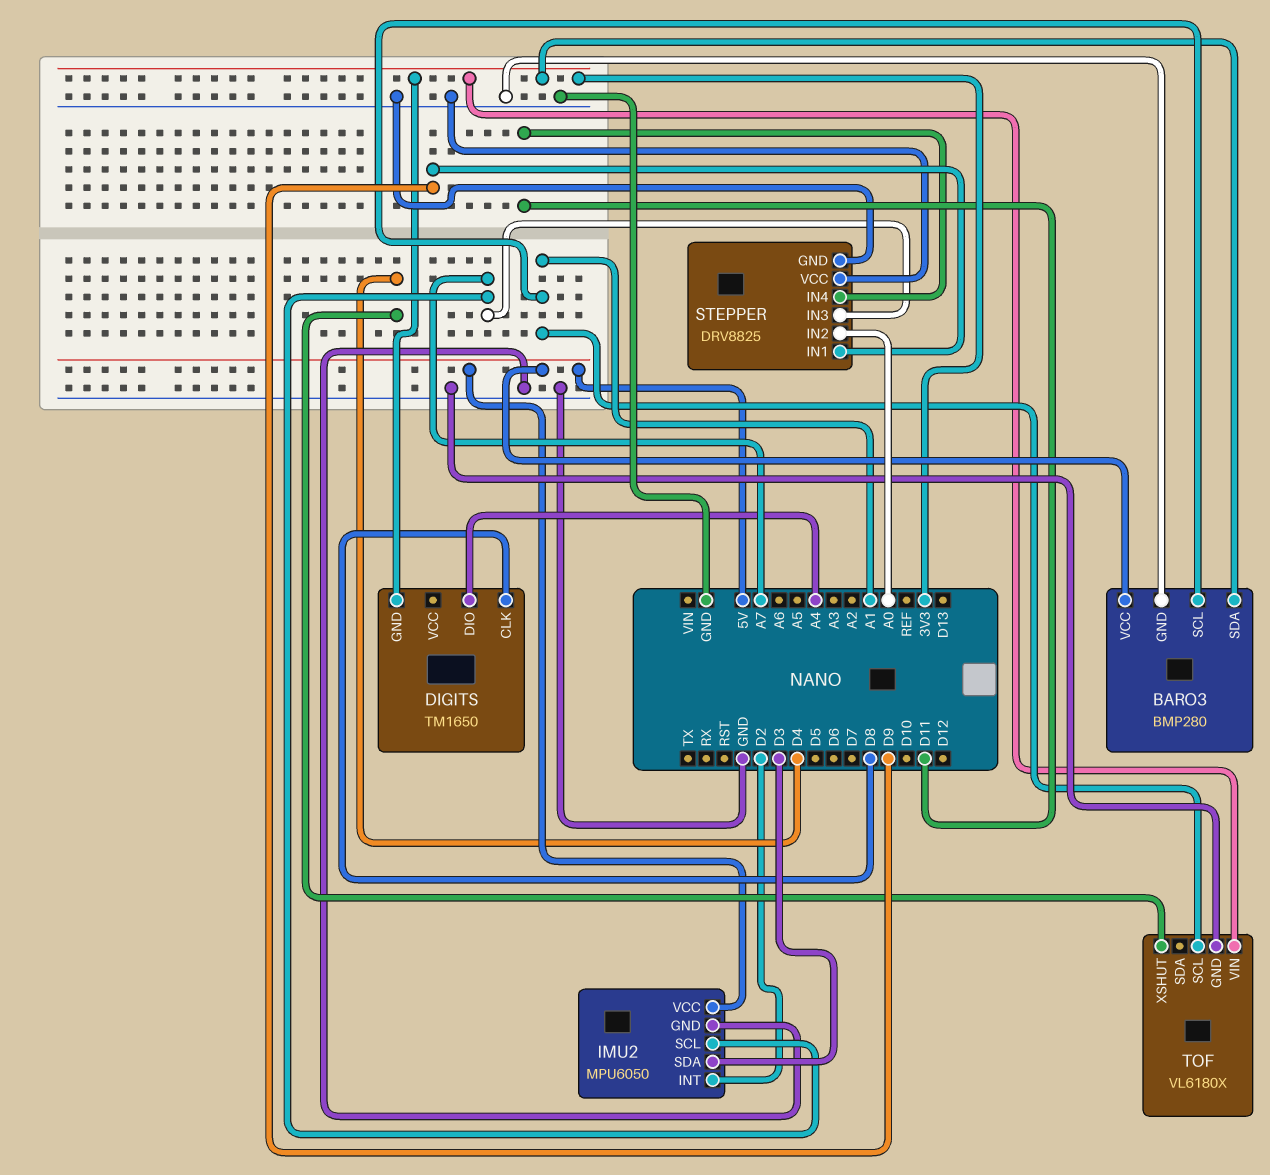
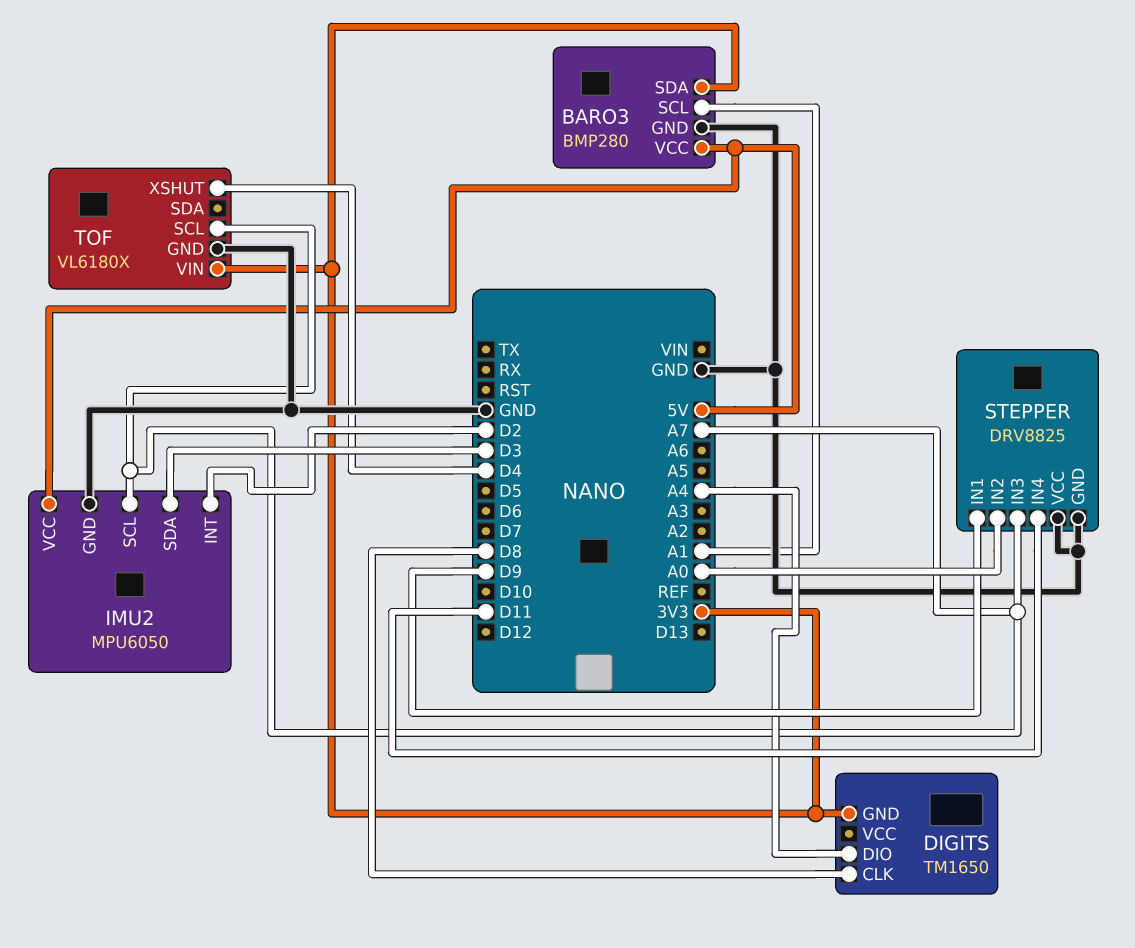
TOF pin SCL: A1 -> A7

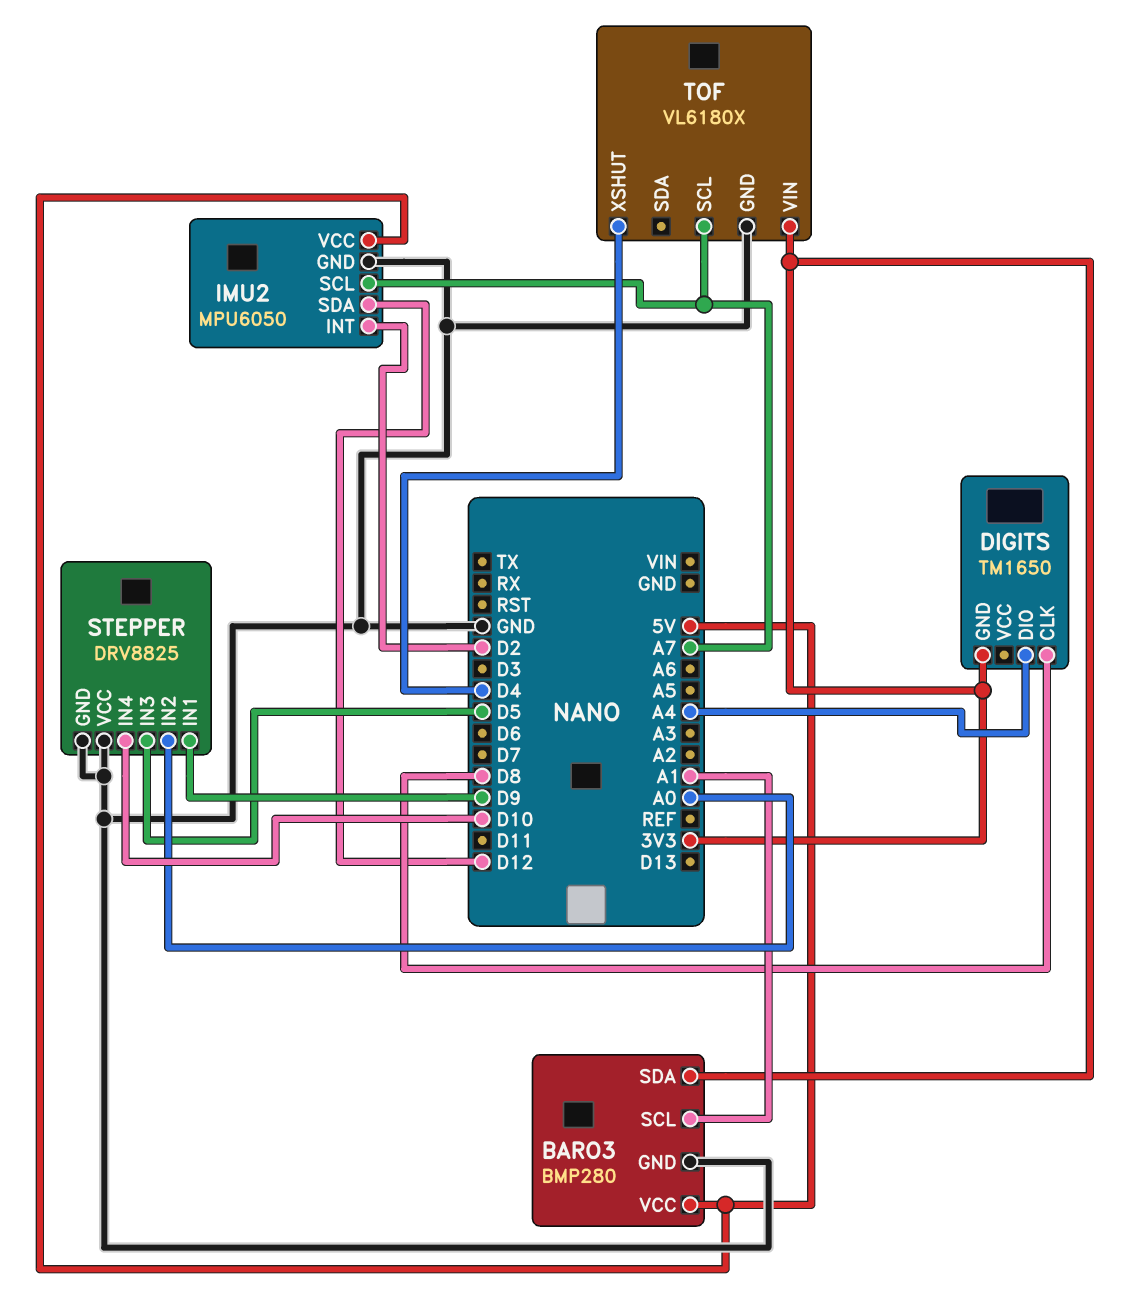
IMU2 pin SDA: D3 -> D12
STEPPER pin IN3: A7 -> D5
STEPPER pin IN4: D11 -> D10

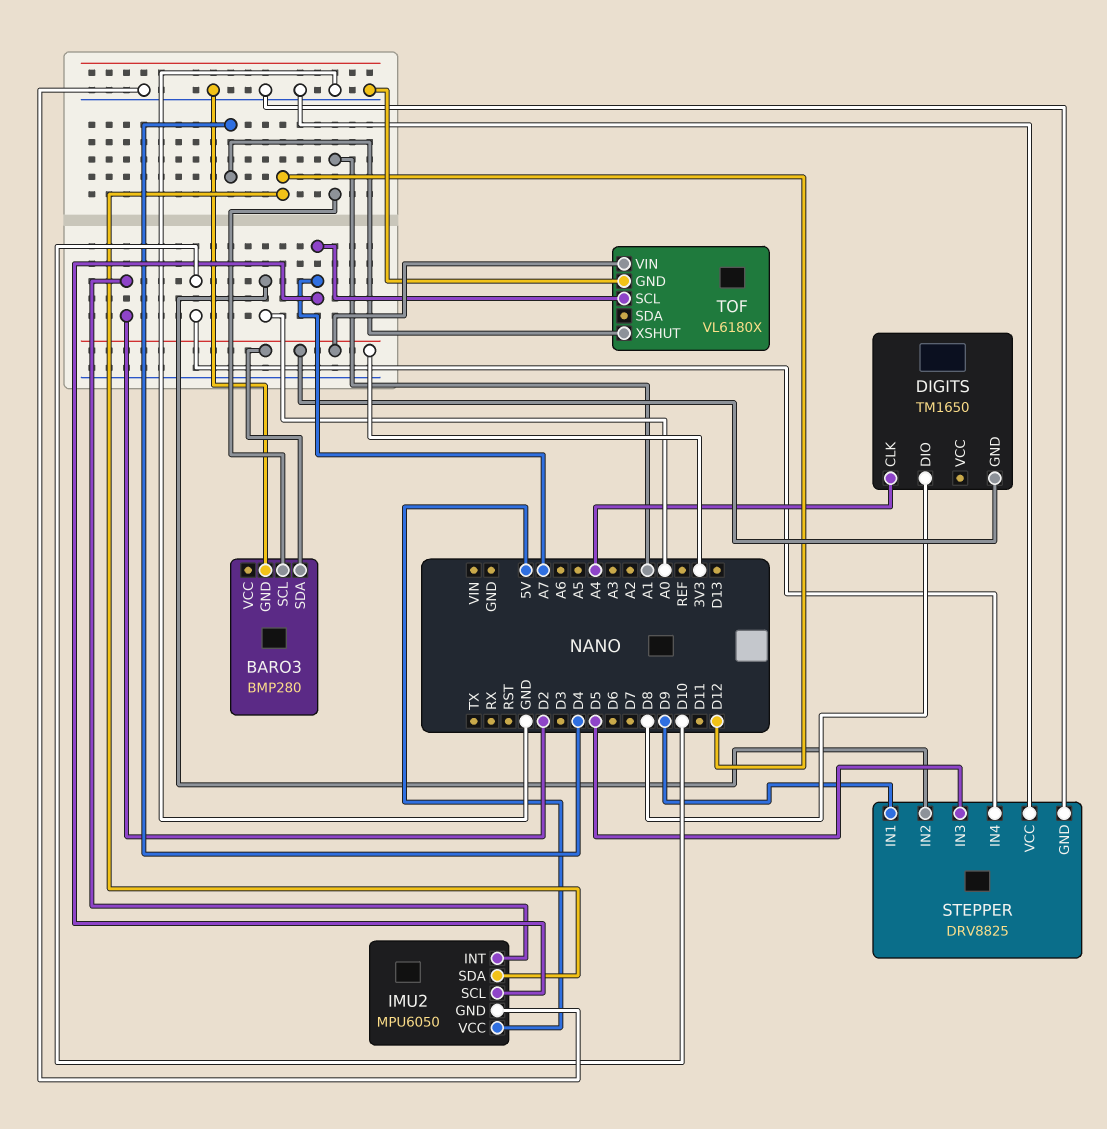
BARO3 pin VCC: 5V -> none
DIGITS pin CLK: D8 -> A4
DIGITS pin DIO: A4 -> D8

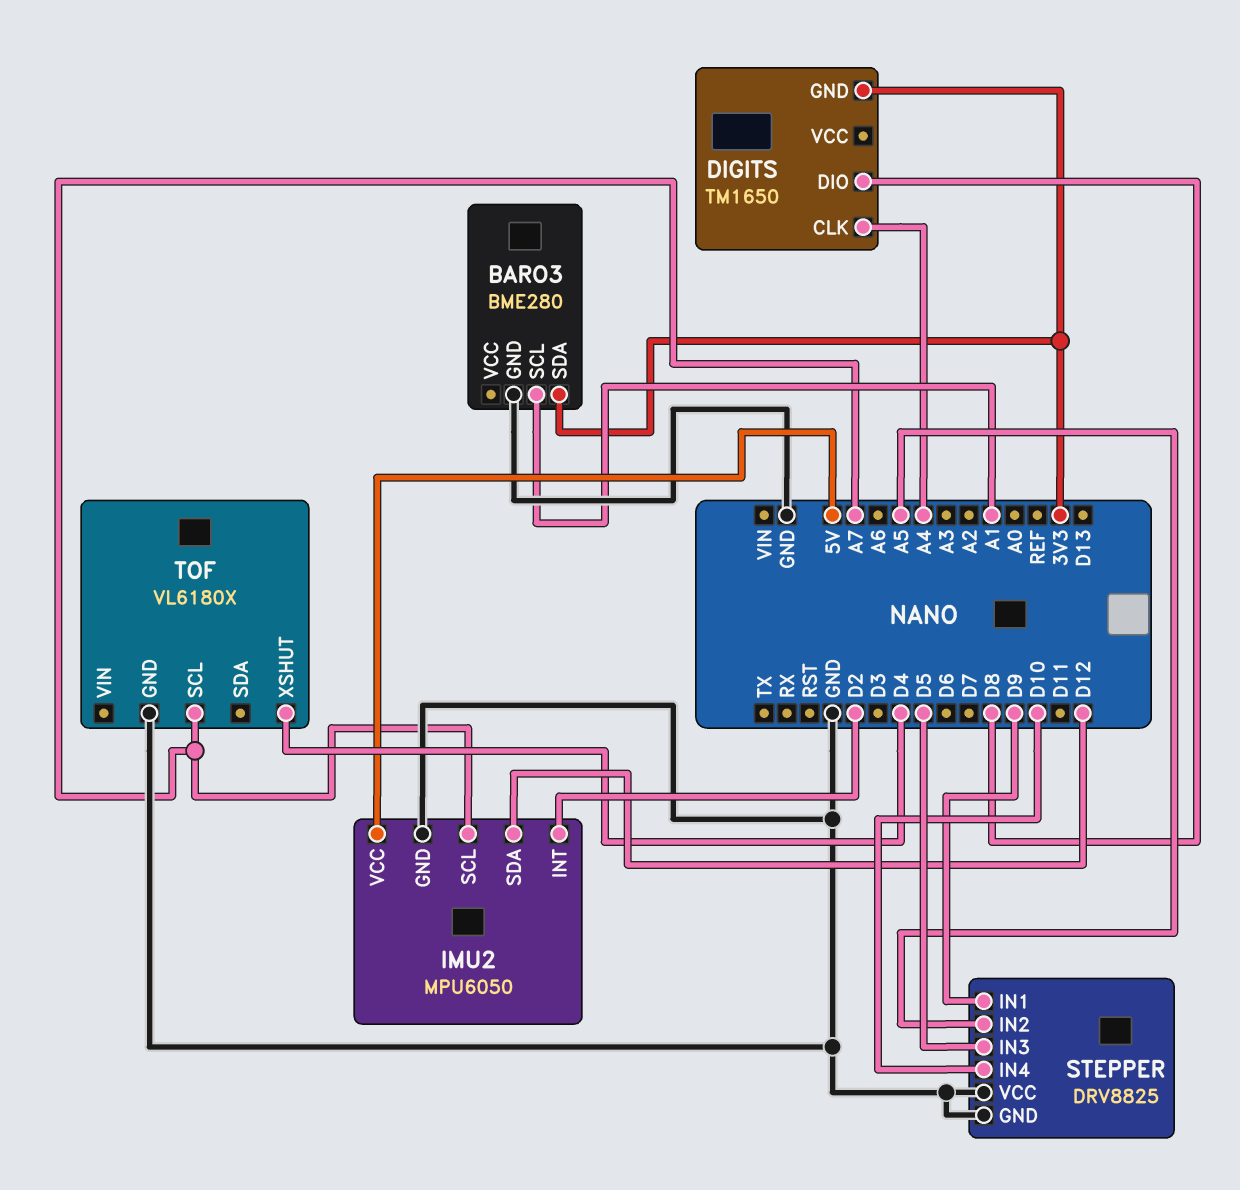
BARO3: BMP280 -> BME280
STEPPER pin IN2: A0 -> A5
TOF pin VIN: 3V3 -> none

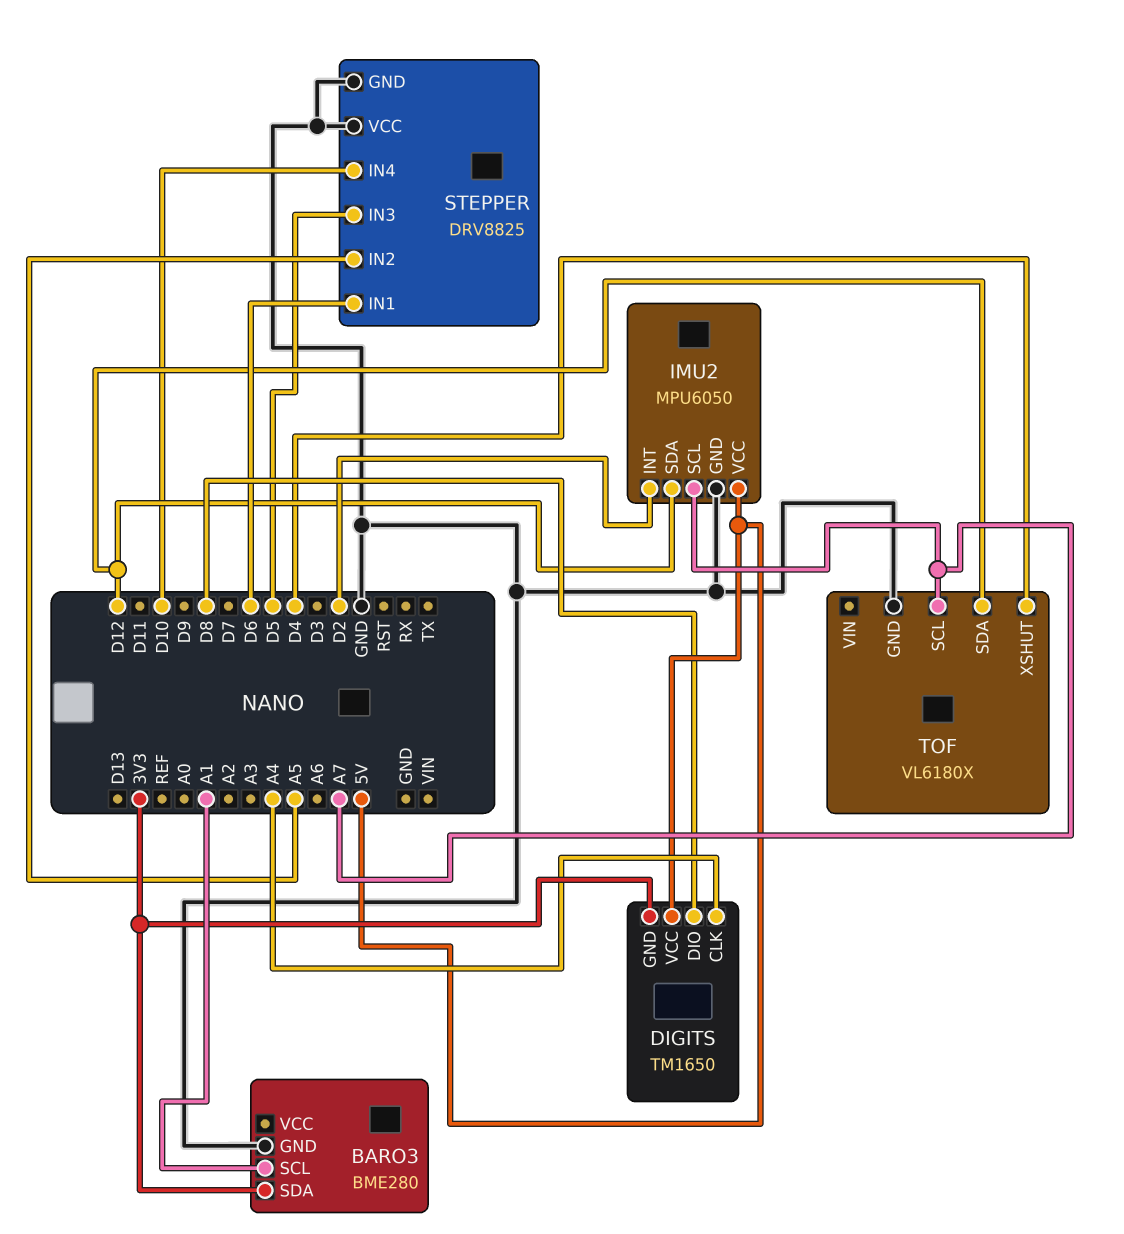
DIGITS pin VCC: none -> 5V
STEPPER pin IN1: D9 -> D6
TOF pin SDA: none -> D12

